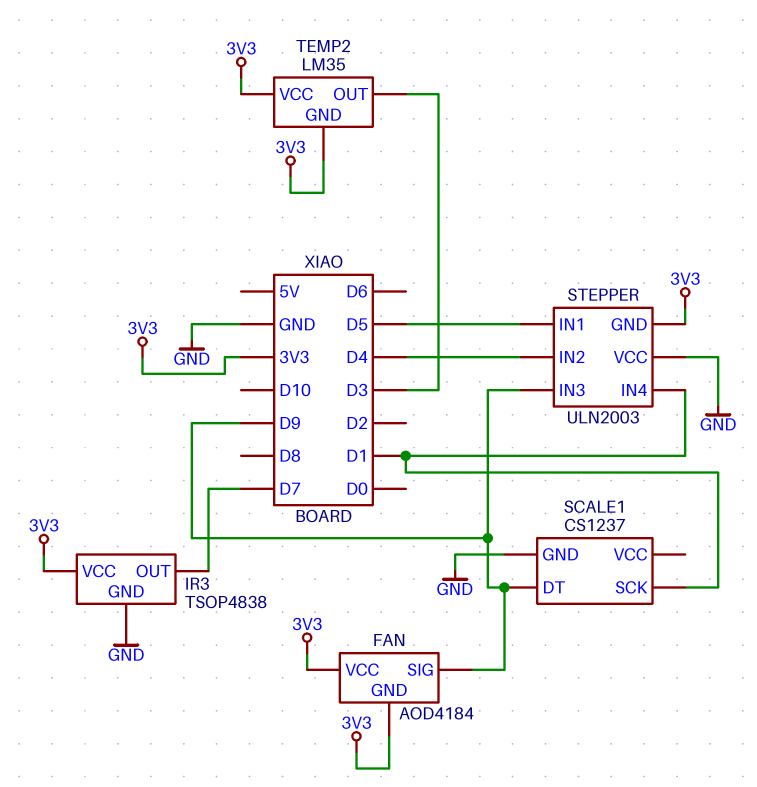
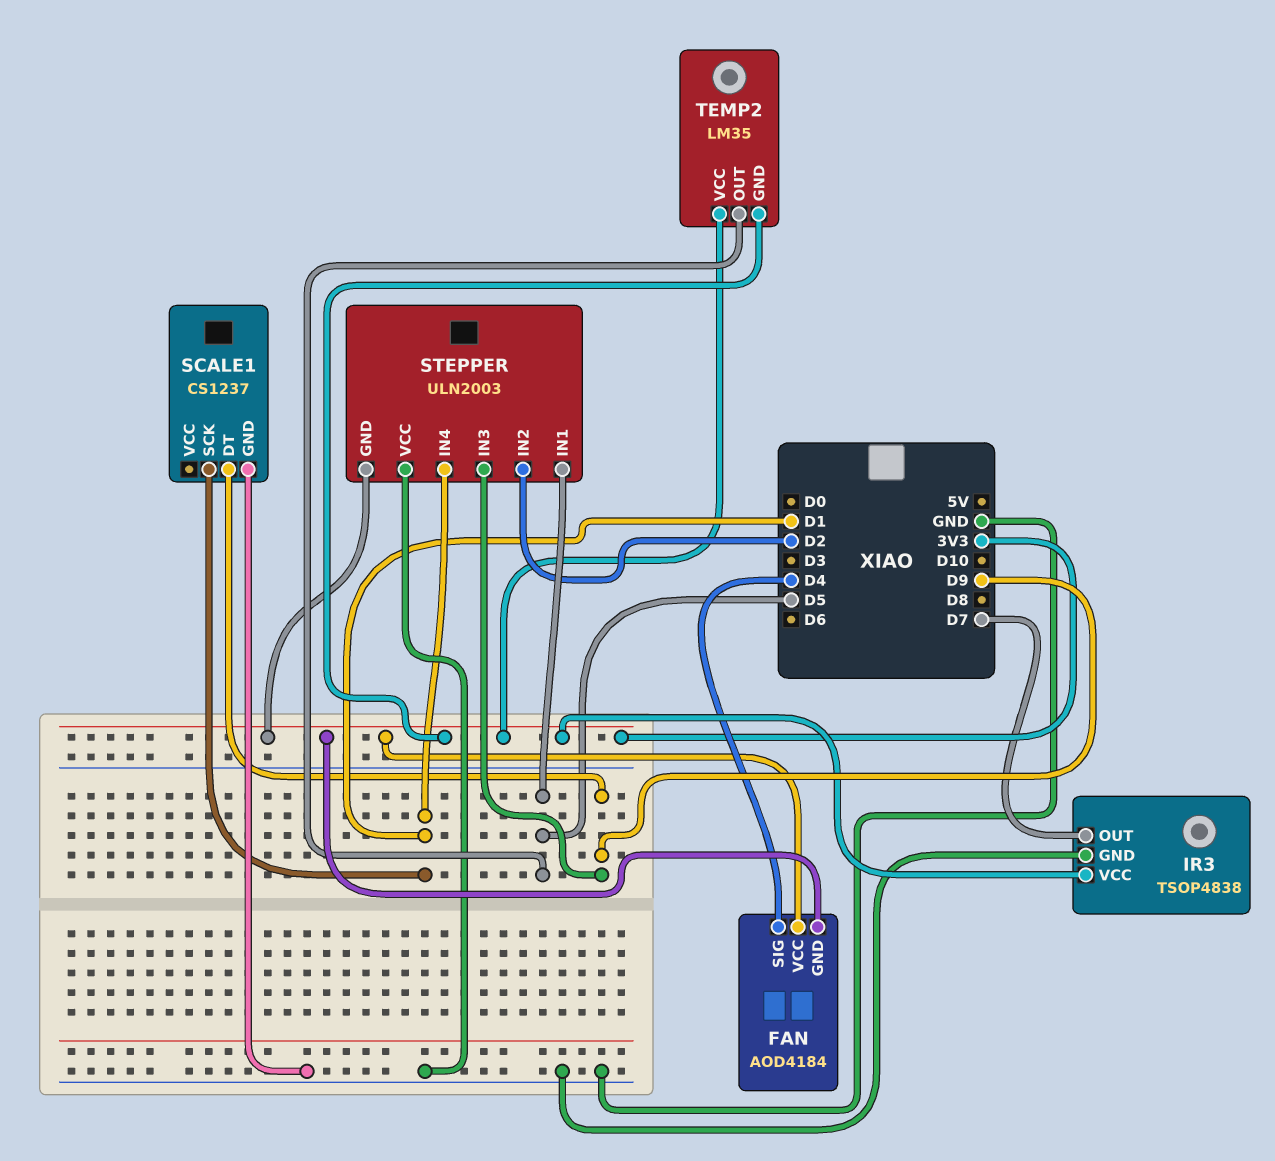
FAN pin SIG: D9 -> D4
STEPPER pin IN2: D4 -> D2
TEMP2 pin OUT: D3 -> D5

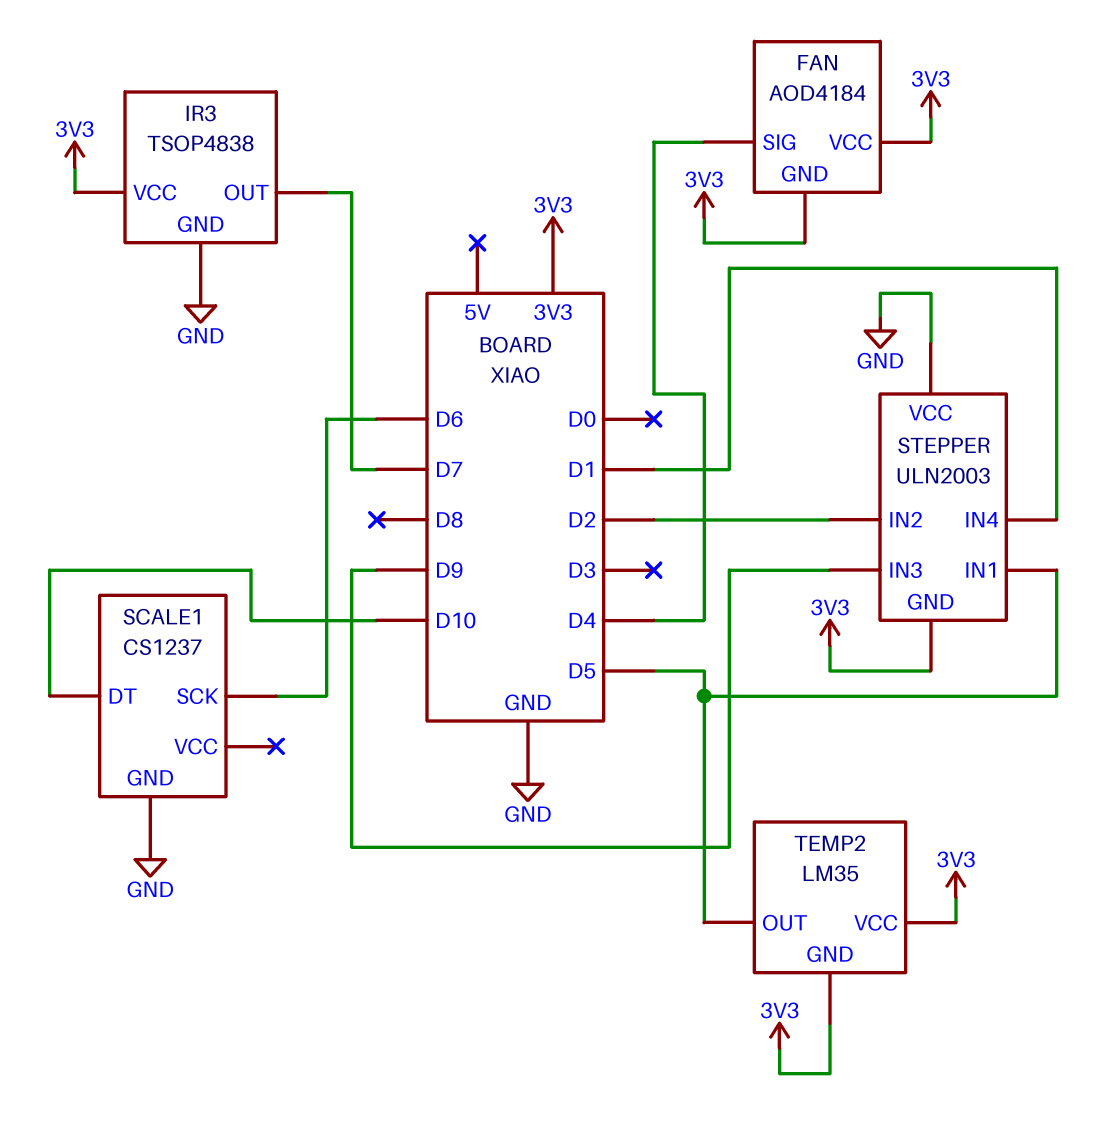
SCALE1 pin DT: D9 -> D10
SCALE1 pin SCK: D1 -> D6

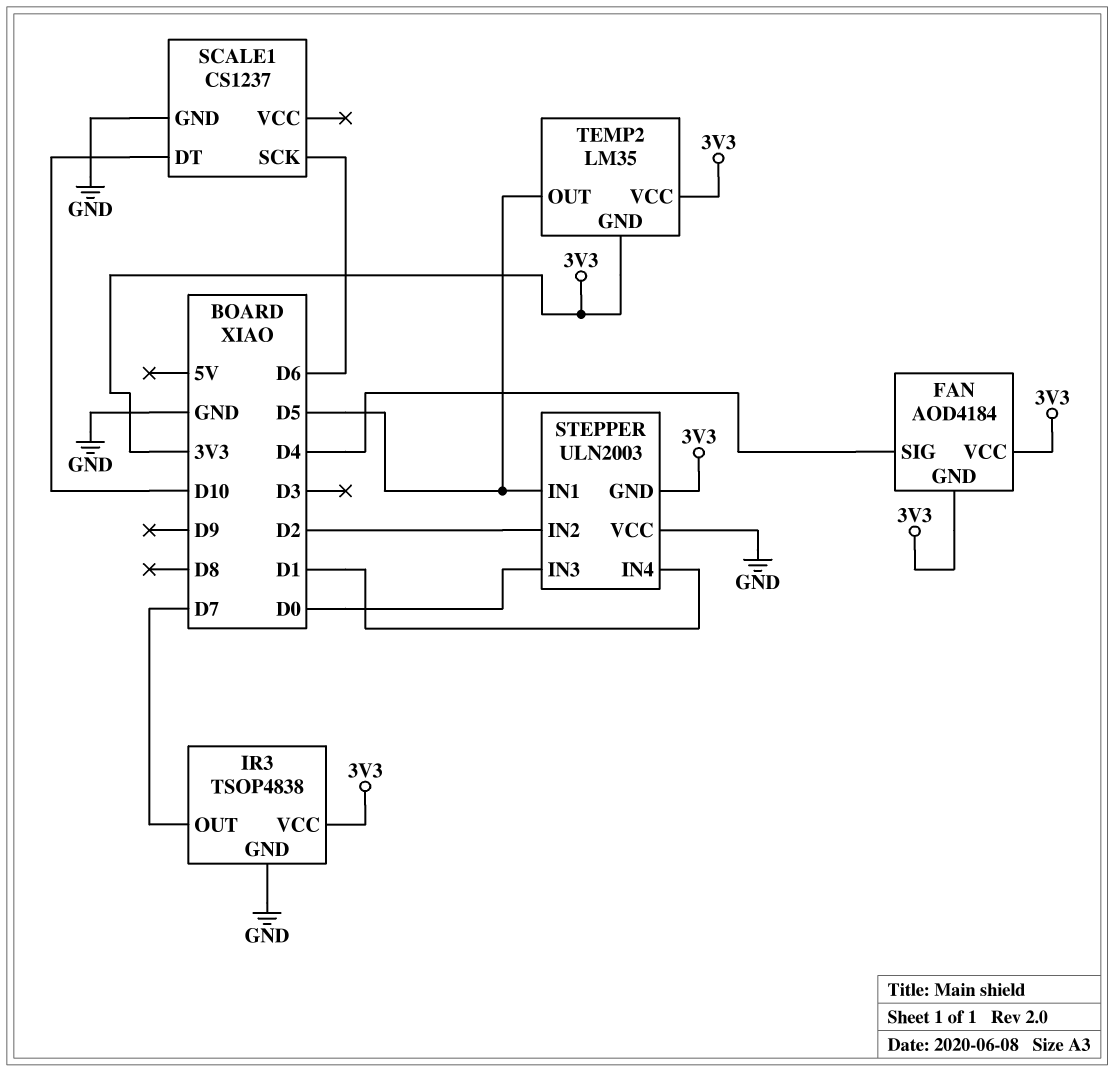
STEPPER pin IN3: D9 -> D0

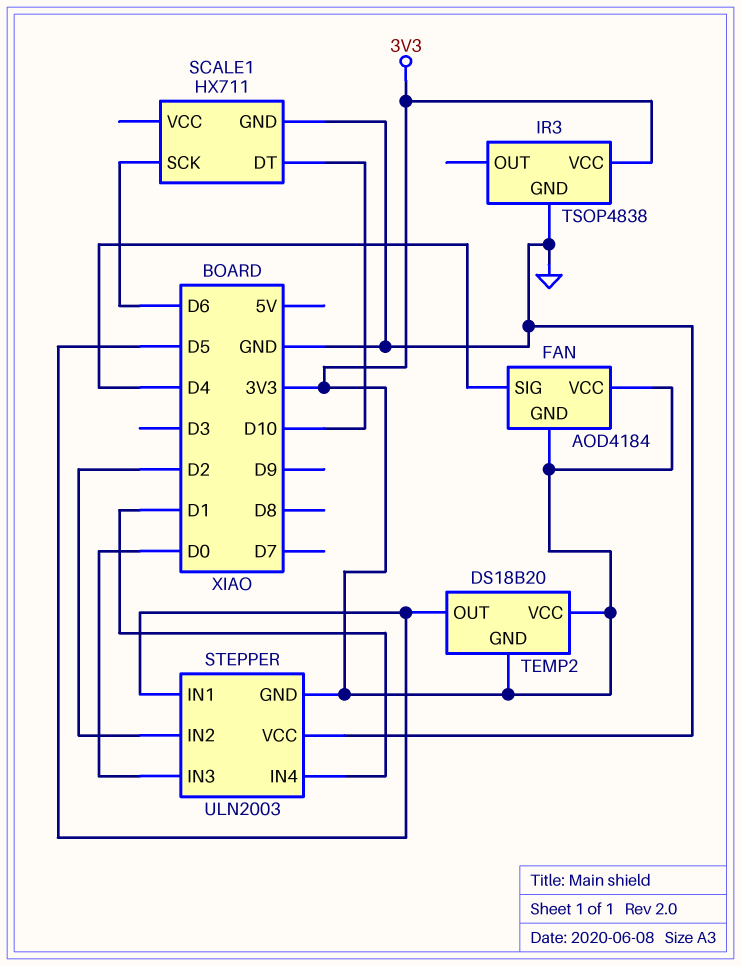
IR3 pin OUT: D7 -> none
SCALE1: CS1237 -> HX711
TEMP2: LM35 -> DS18B20

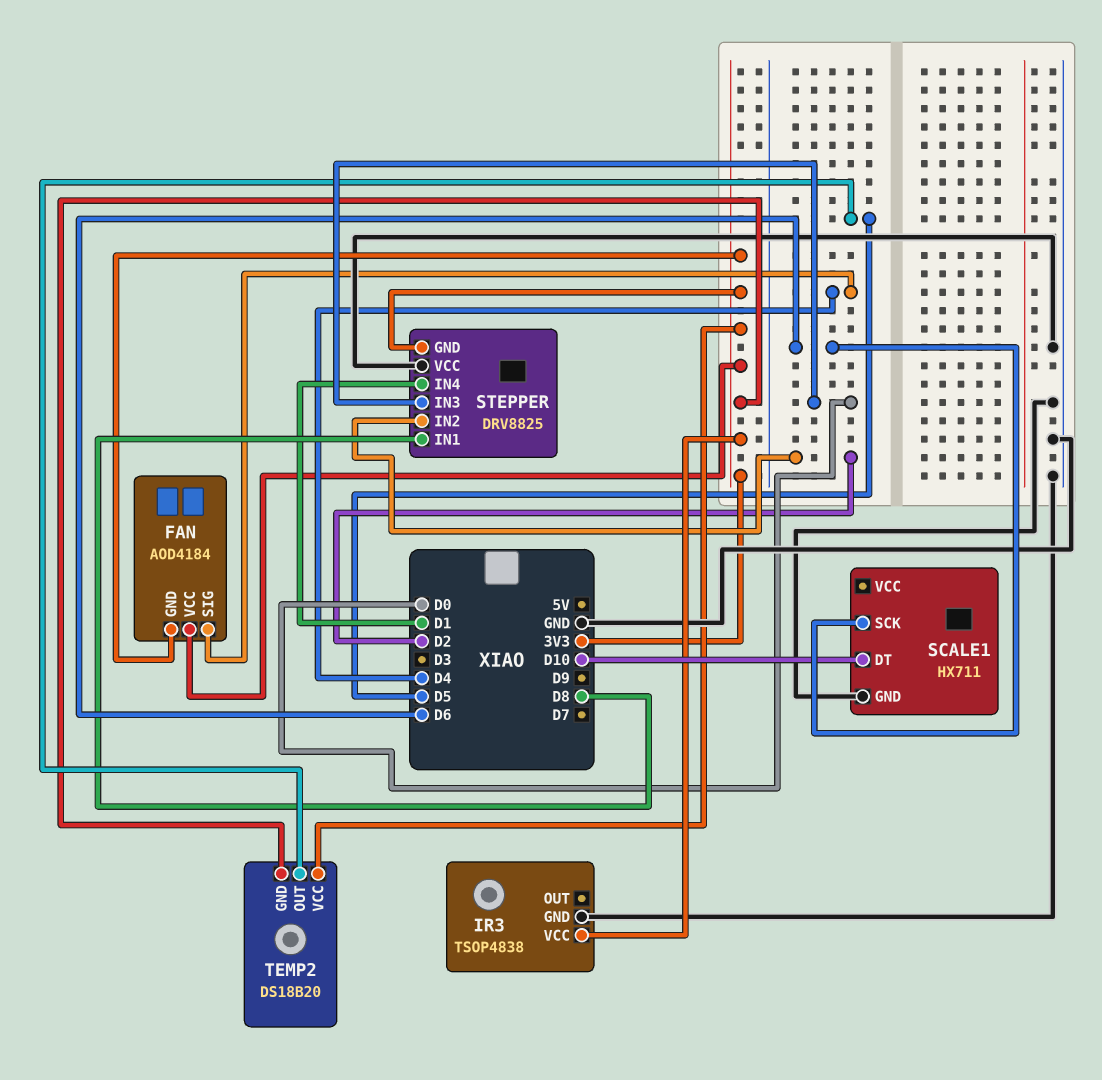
STEPPER: ULN2003 -> DRV8825
STEPPER pin IN1: D5 -> D8

